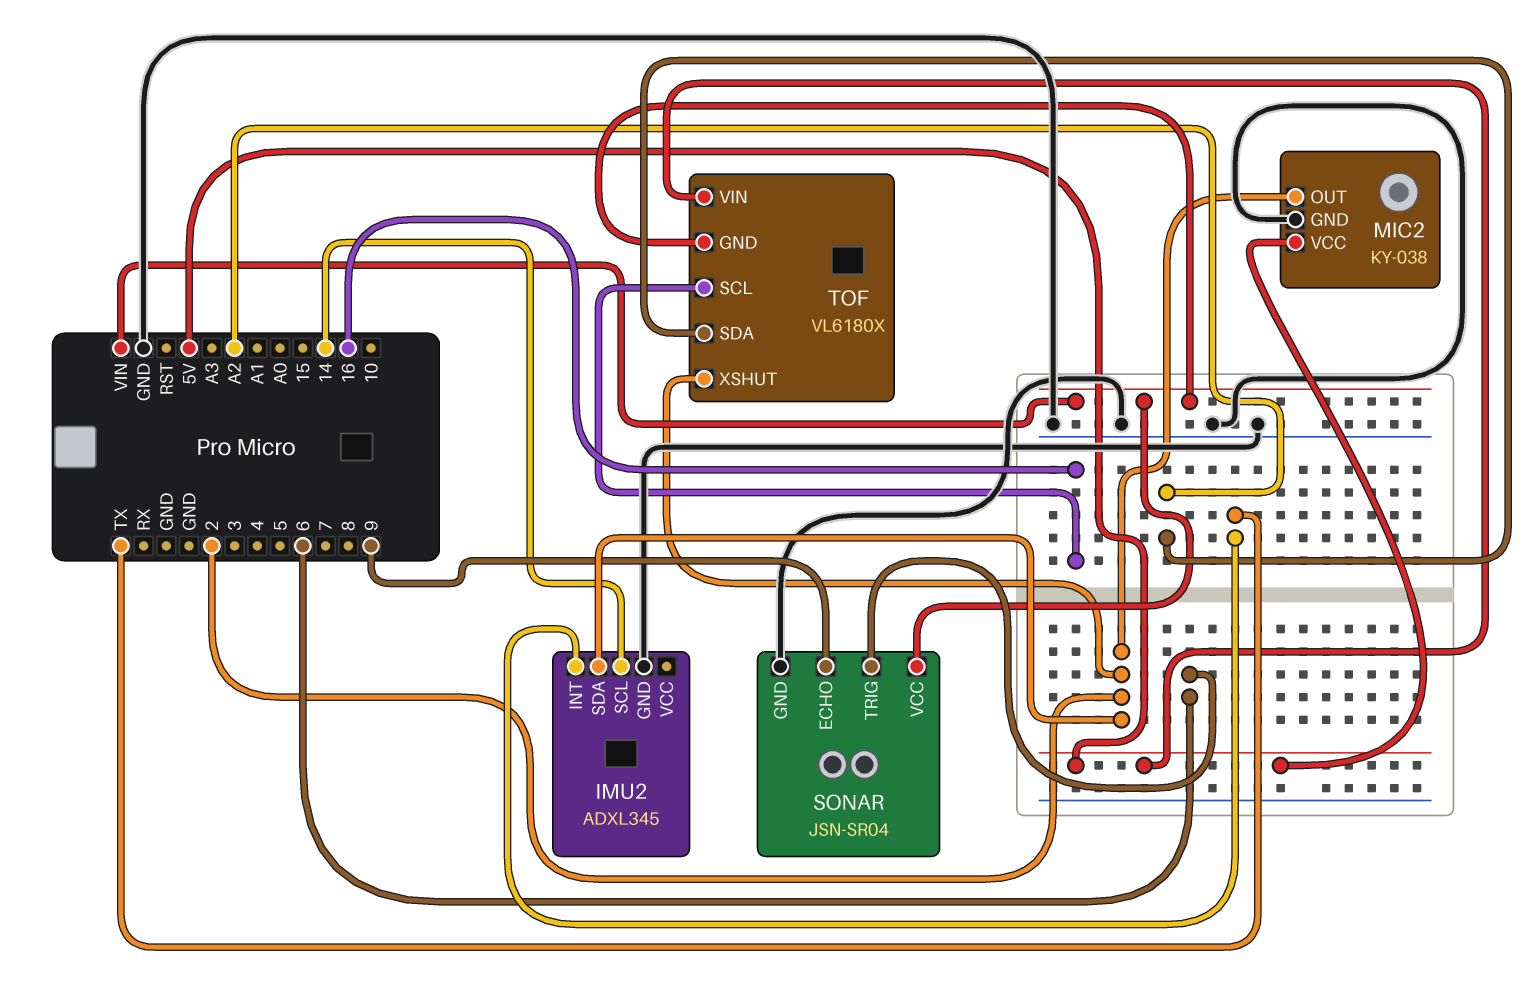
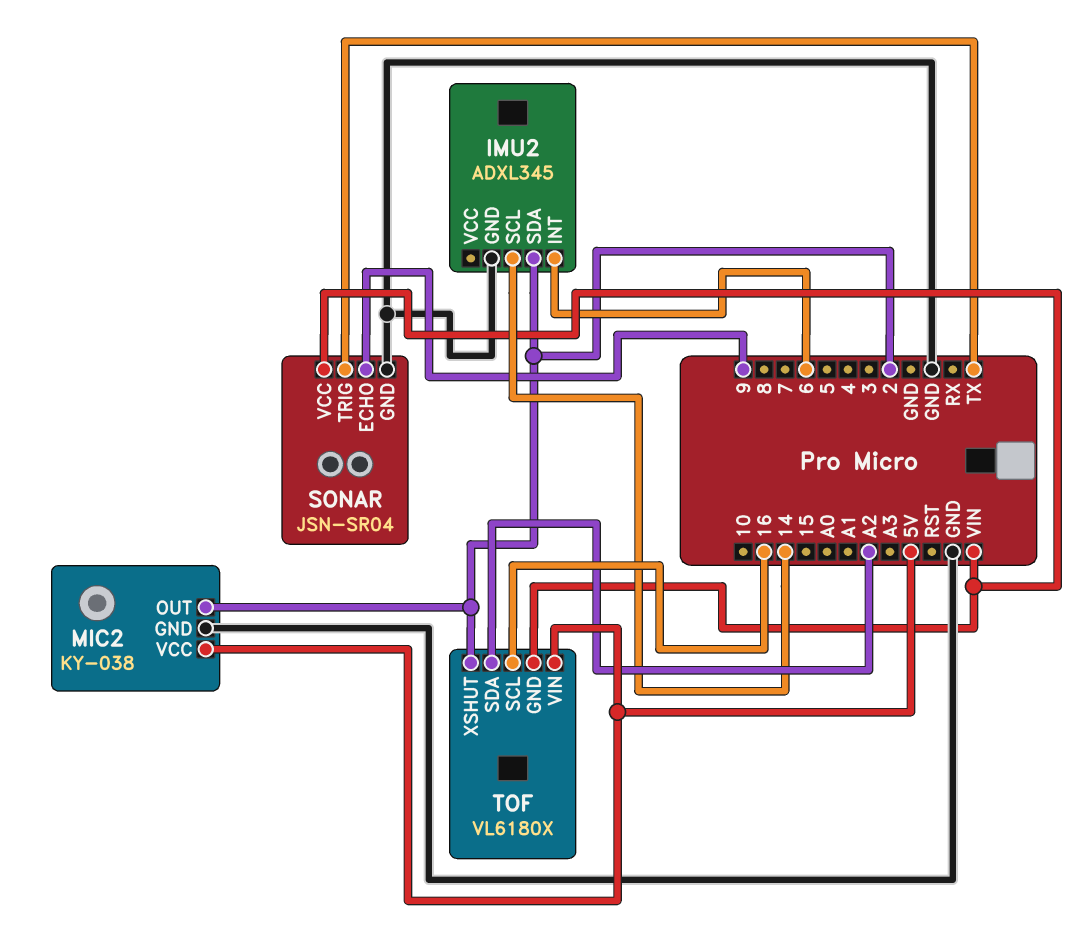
IMU2 pin INT: TX -> 6
SONAR pin TRIG: 6 -> TX

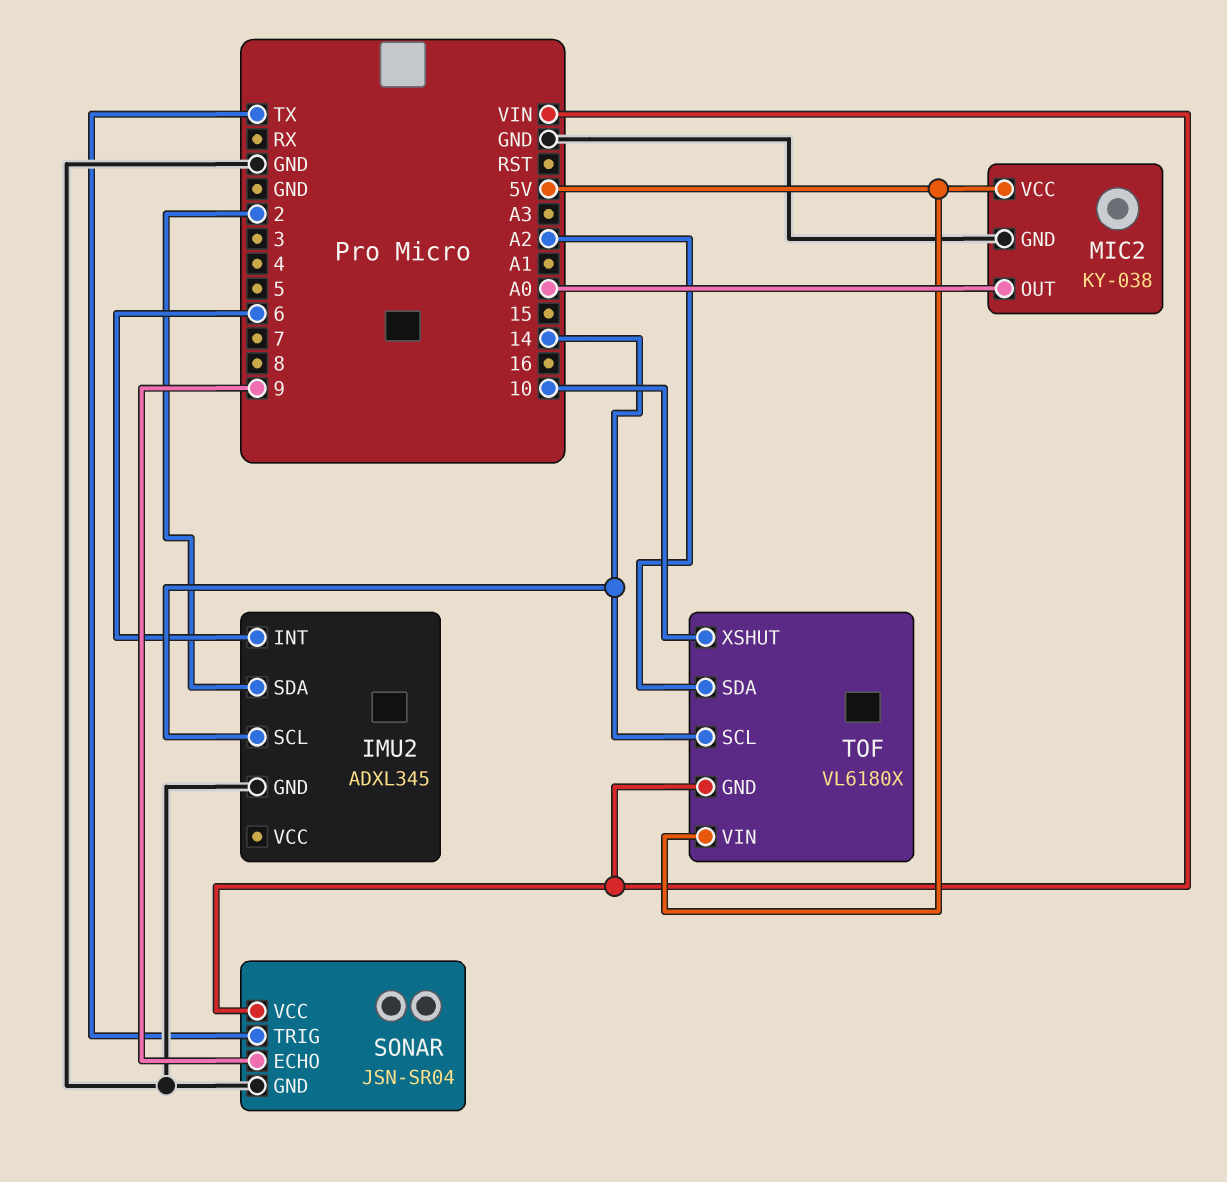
MIC2 pin OUT: 2 -> A0
TOF pin SCL: 16 -> 14
TOF pin XSHUT: 2 -> 10

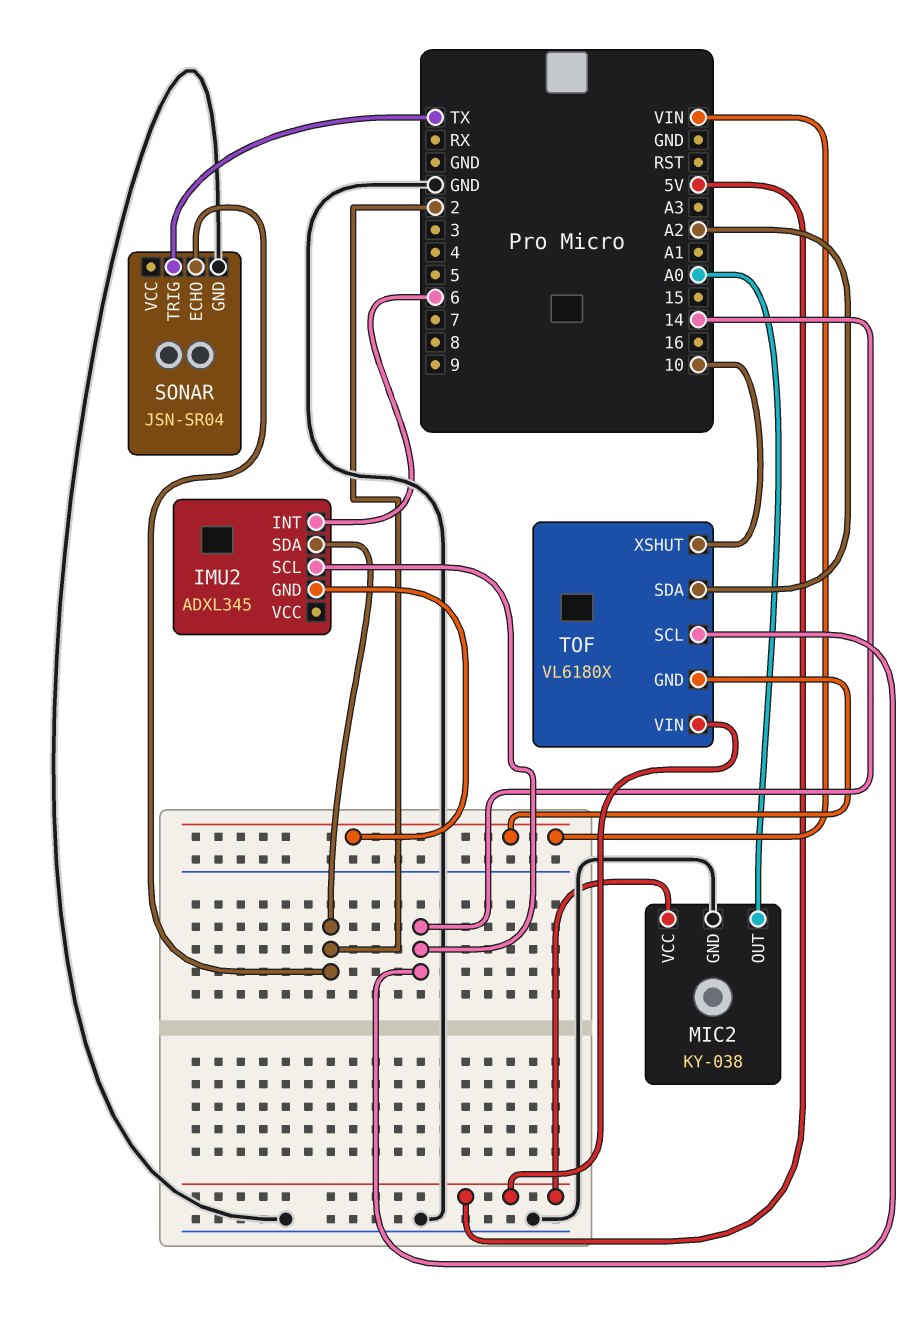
IMU2 pin GND: GND -> VIN
SONAR pin ECHO: 9 -> 2
SONAR pin VCC: VIN -> none

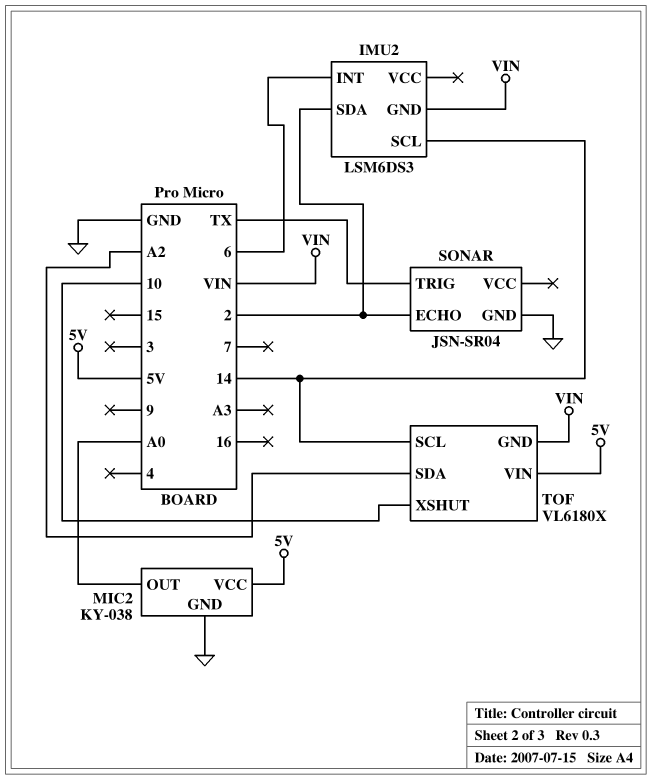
IMU2: ADXL345 -> LSM6DS3

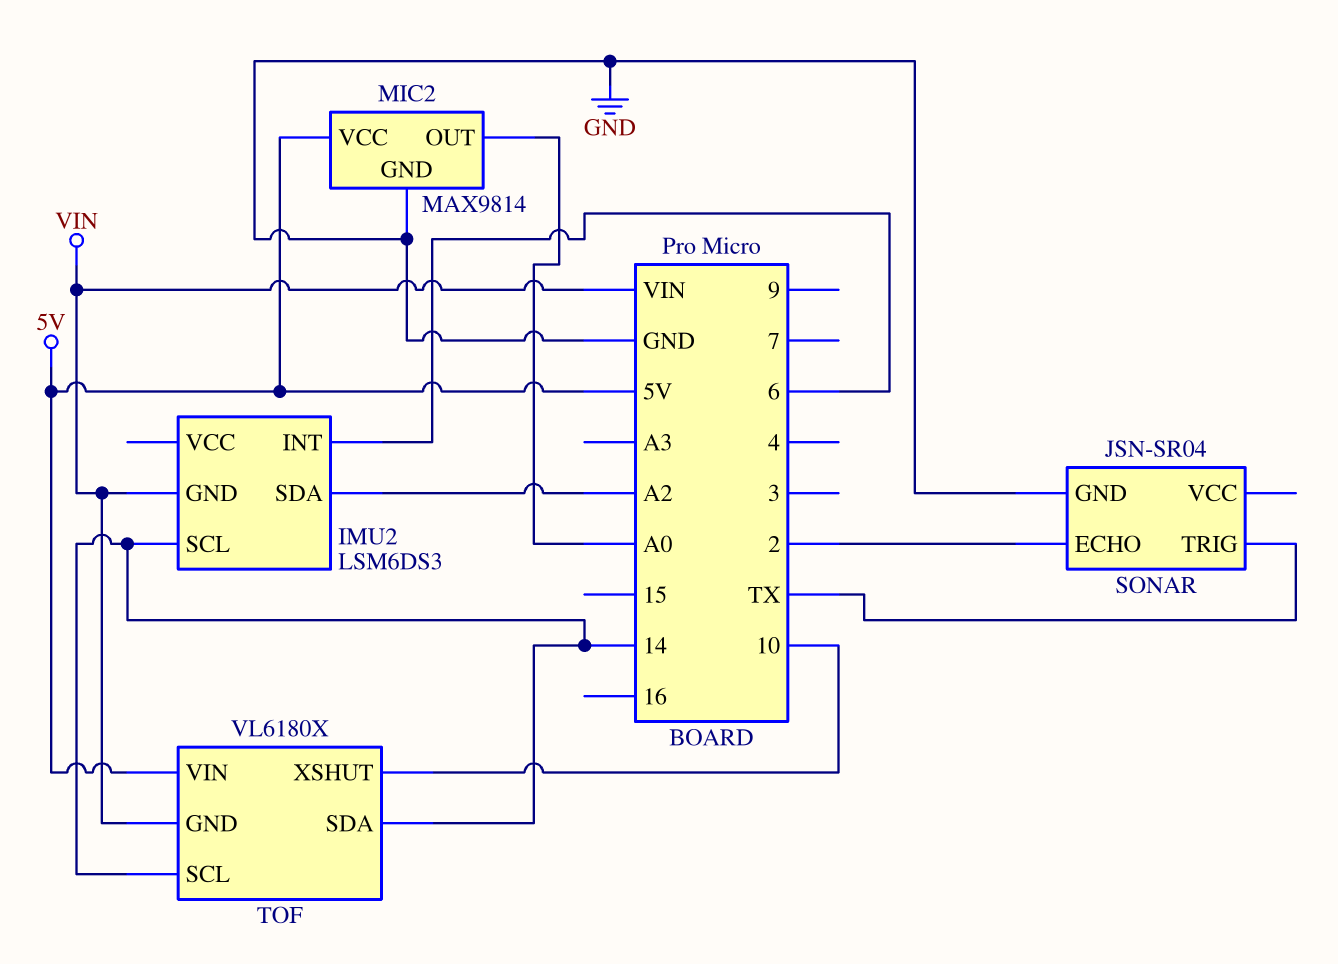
IMU2 pin SDA: 2 -> A2
MIC2: KY-038 -> MAX9814
TOF pin SDA: A2 -> 14

